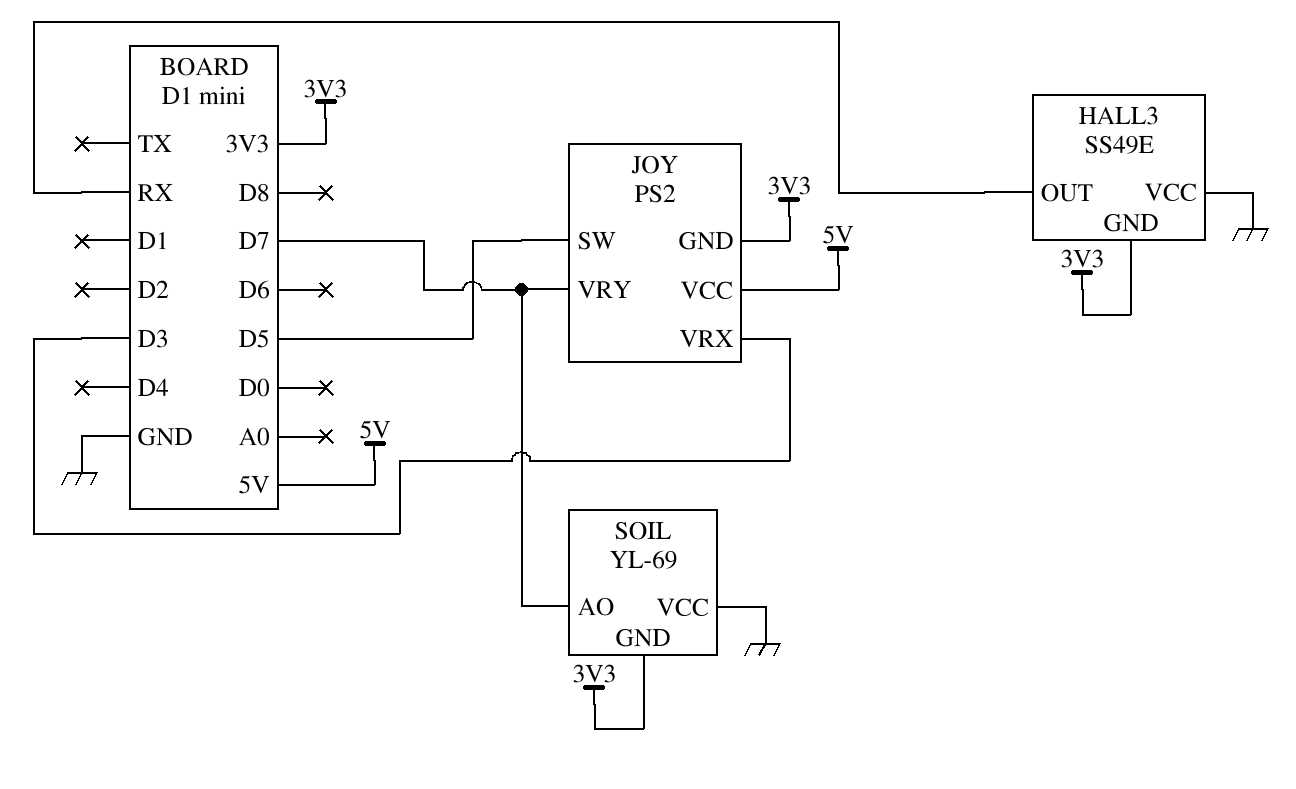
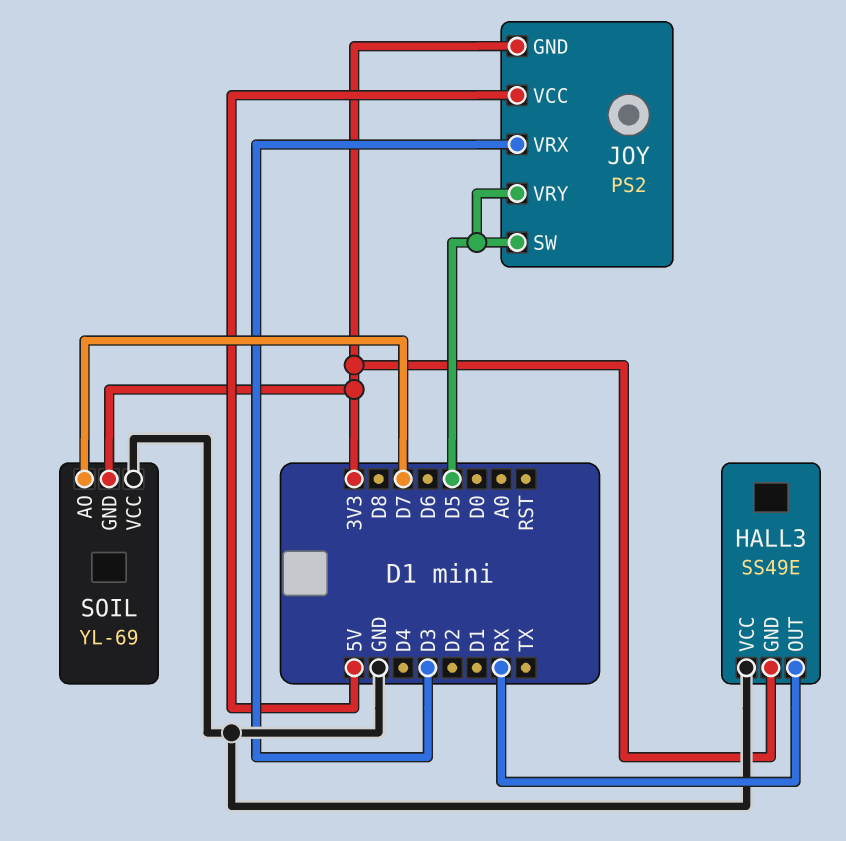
JOY pin VRY: D7 -> D5

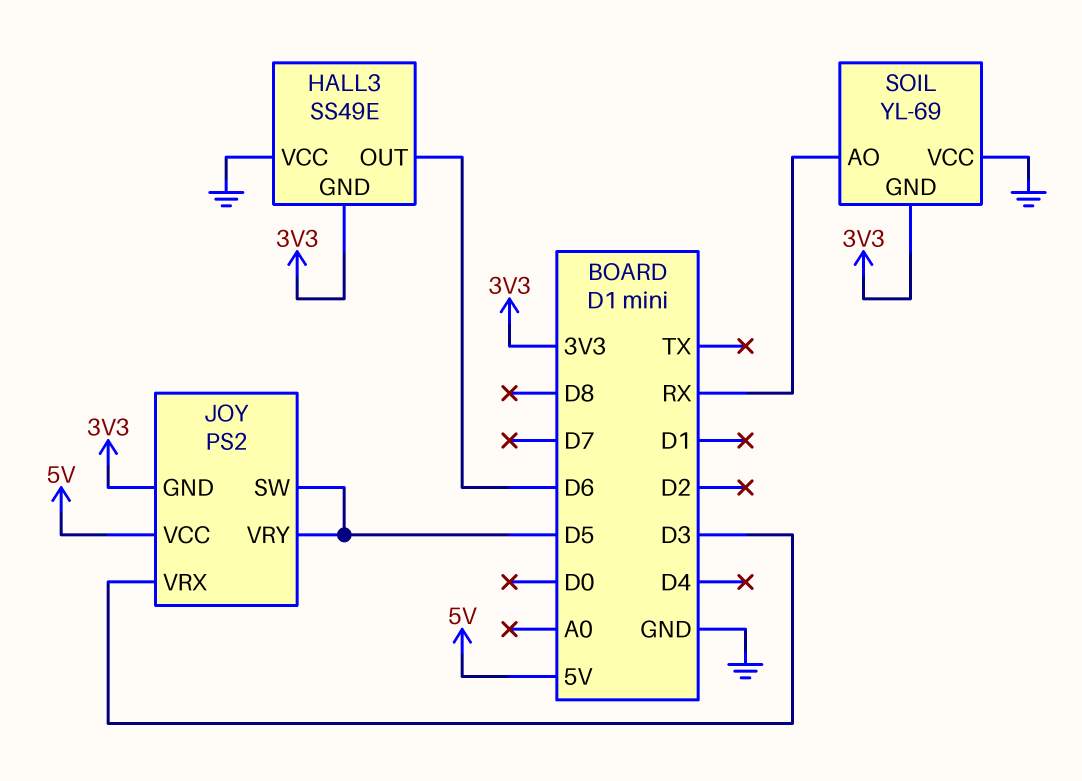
HALL3 pin OUT: RX -> D6
SOIL pin AO: D7 -> RX

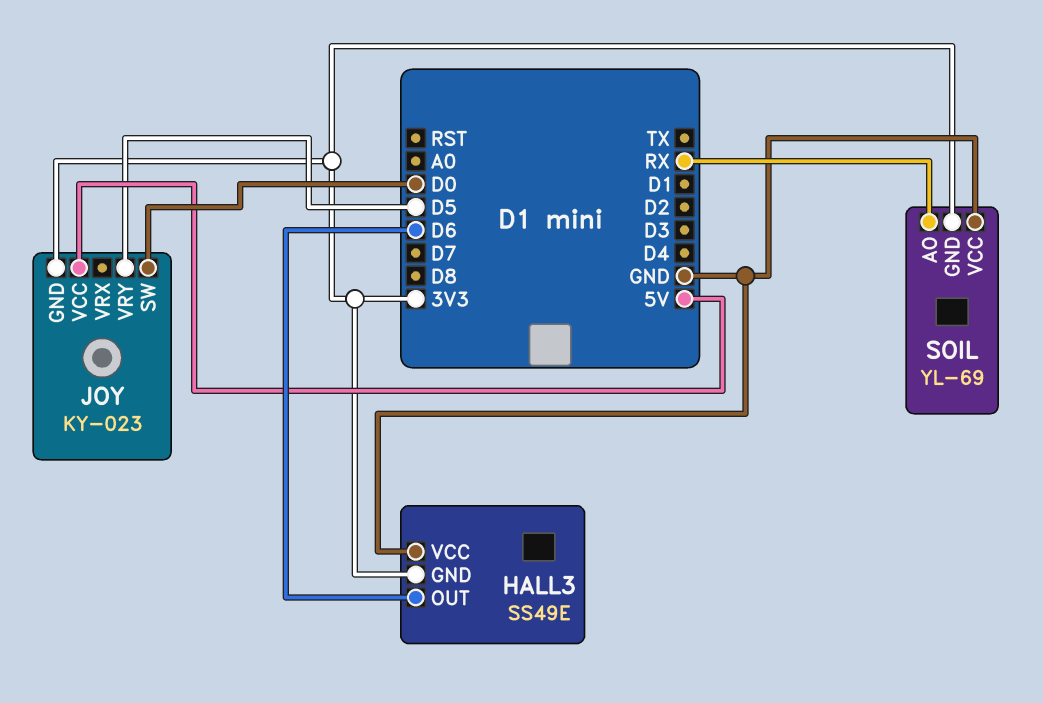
JOY: PS2 -> KY-023
JOY pin SW: D5 -> D0
JOY pin VRX: D3 -> none

